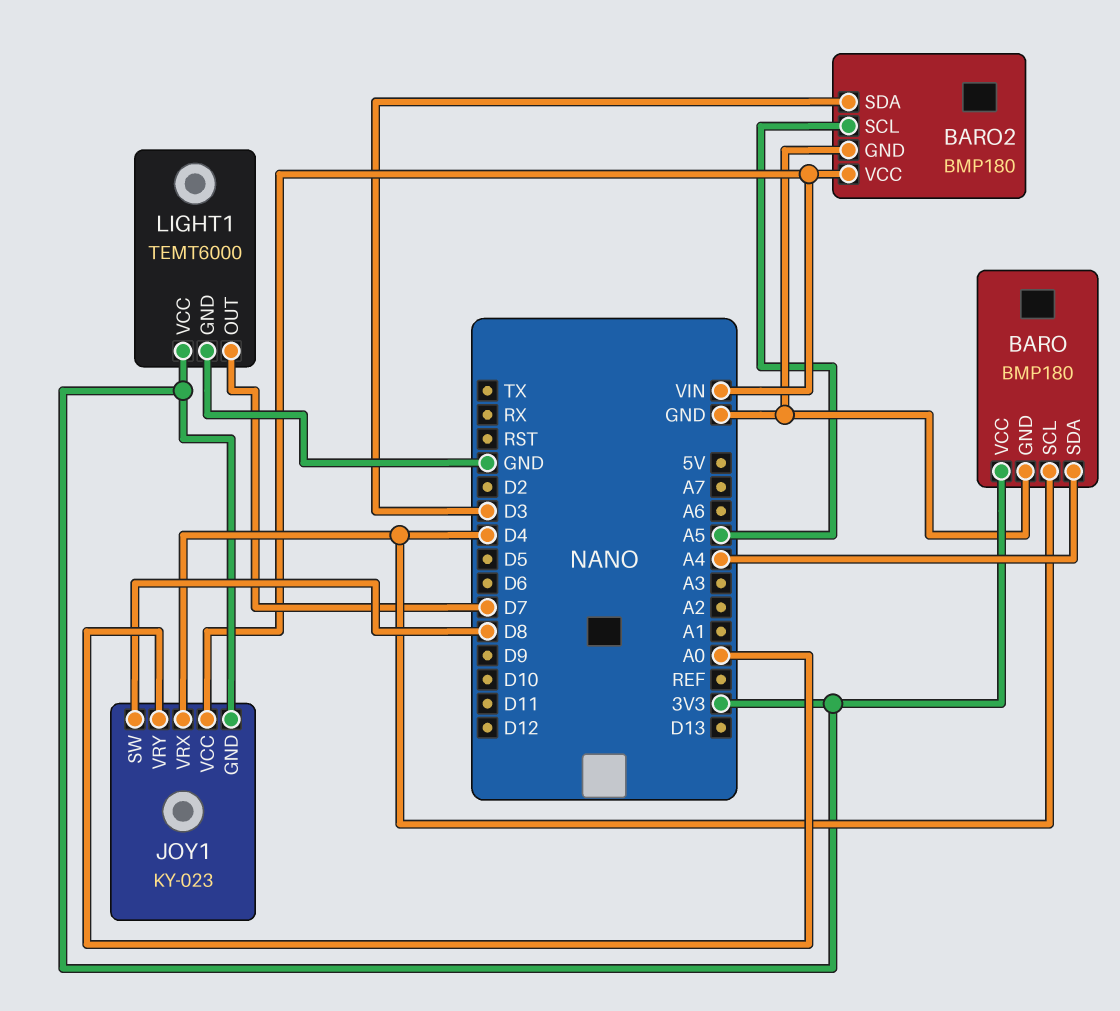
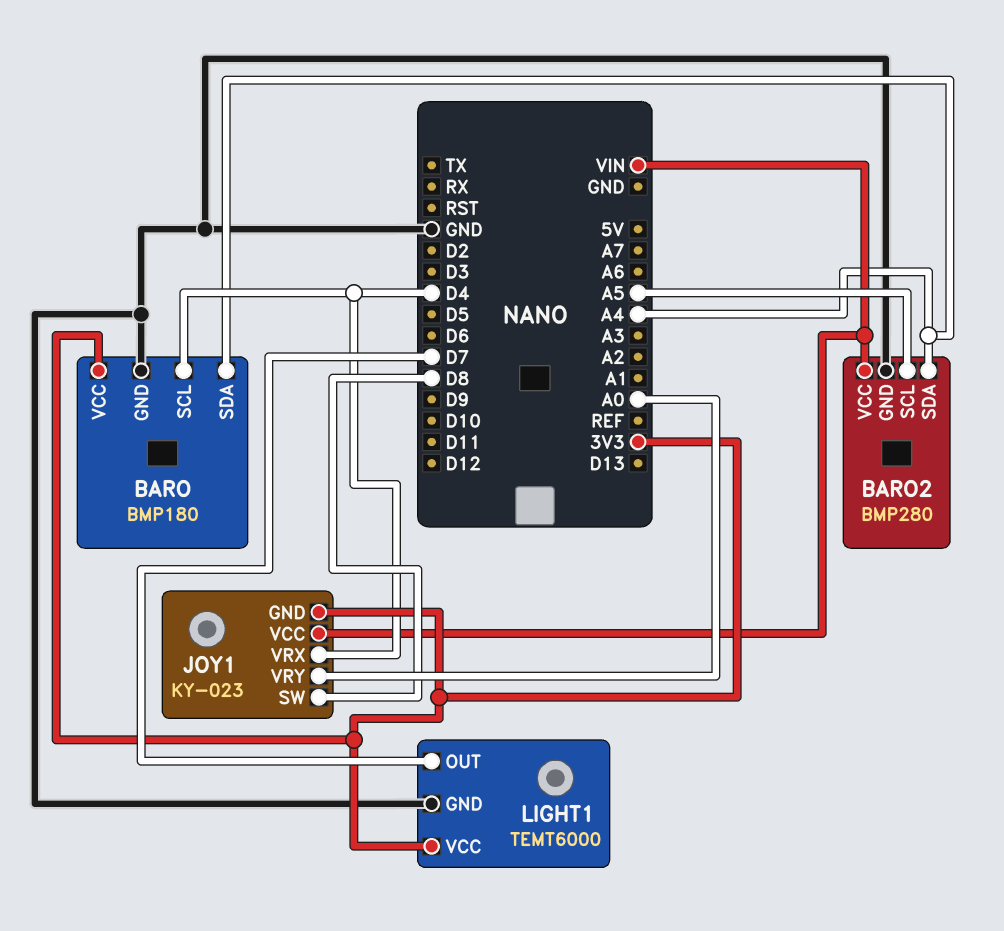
BARO2: BMP180 -> BMP280
BARO2 pin SDA: D3 -> A4

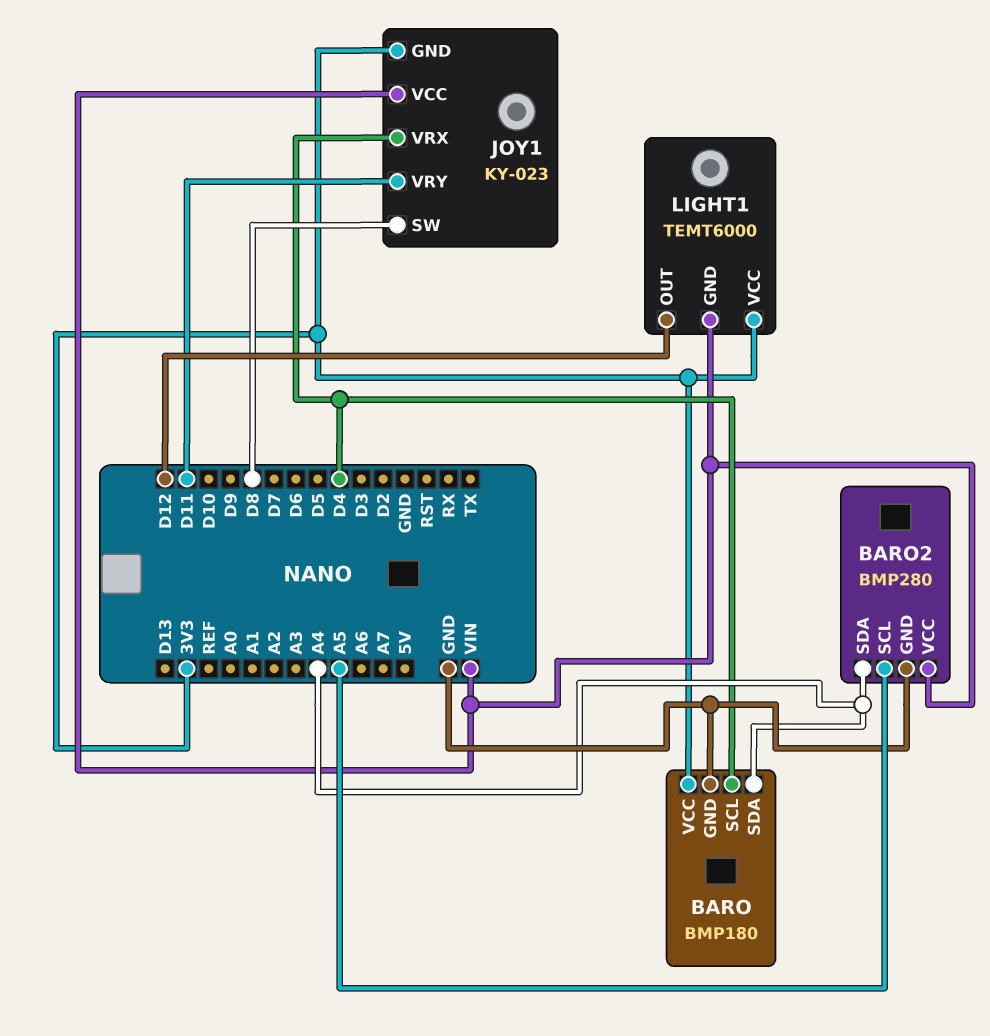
JOY1 pin VRY: A0 -> D11
LIGHT1 pin GND: GND -> VIN
LIGHT1 pin OUT: D7 -> D12

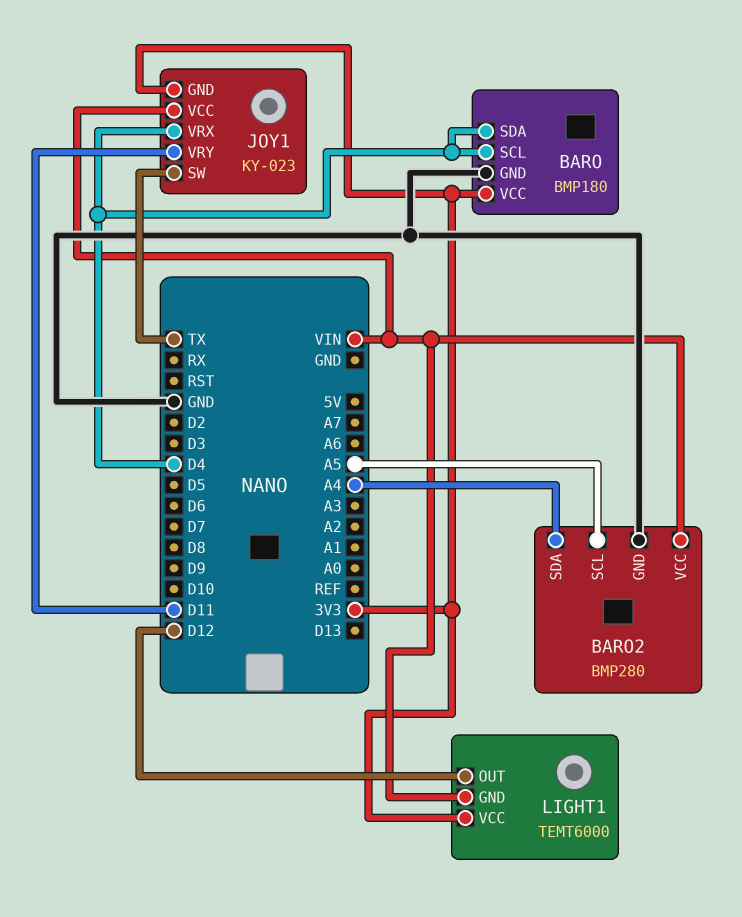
BARO pin SDA: A4 -> D4
JOY1 pin SW: D8 -> TX

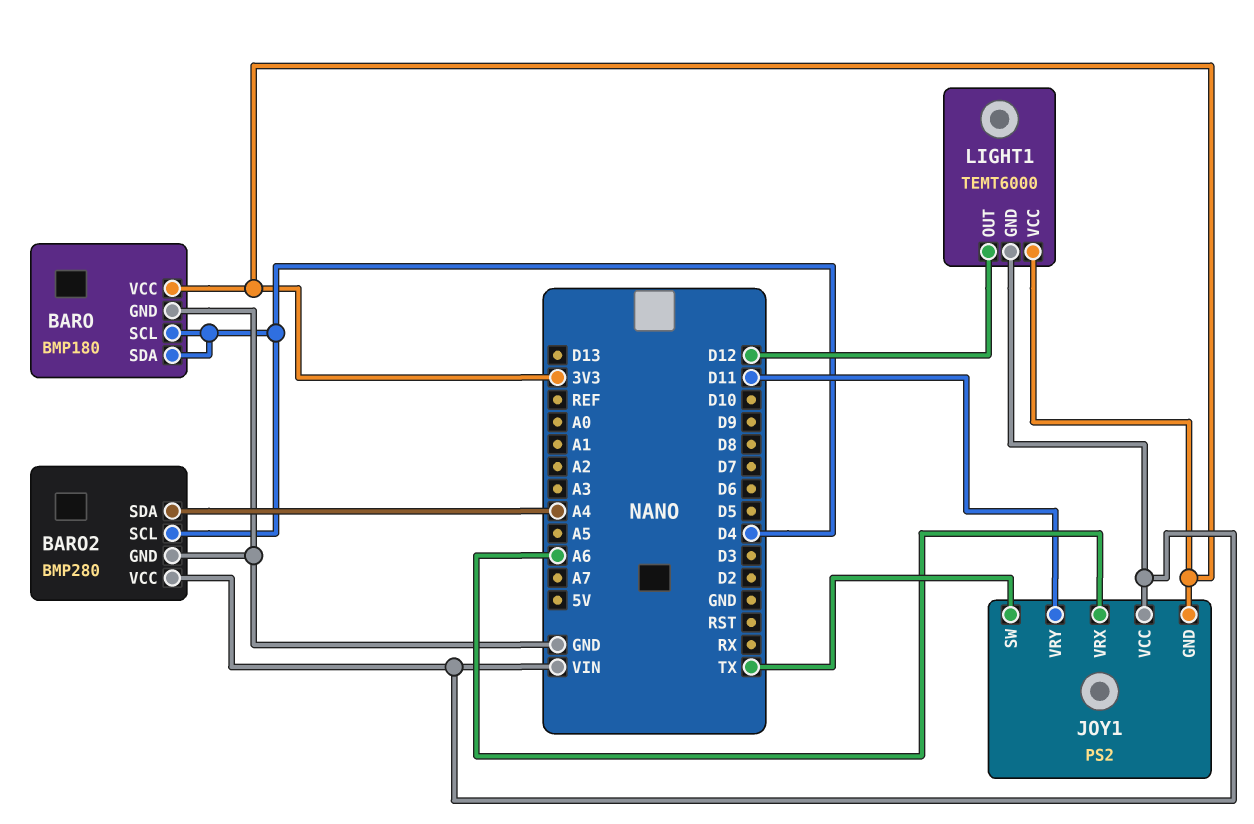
BARO2 pin SCL: A5 -> D4
JOY1: KY-023 -> PS2
JOY1 pin VRX: D4 -> A6

